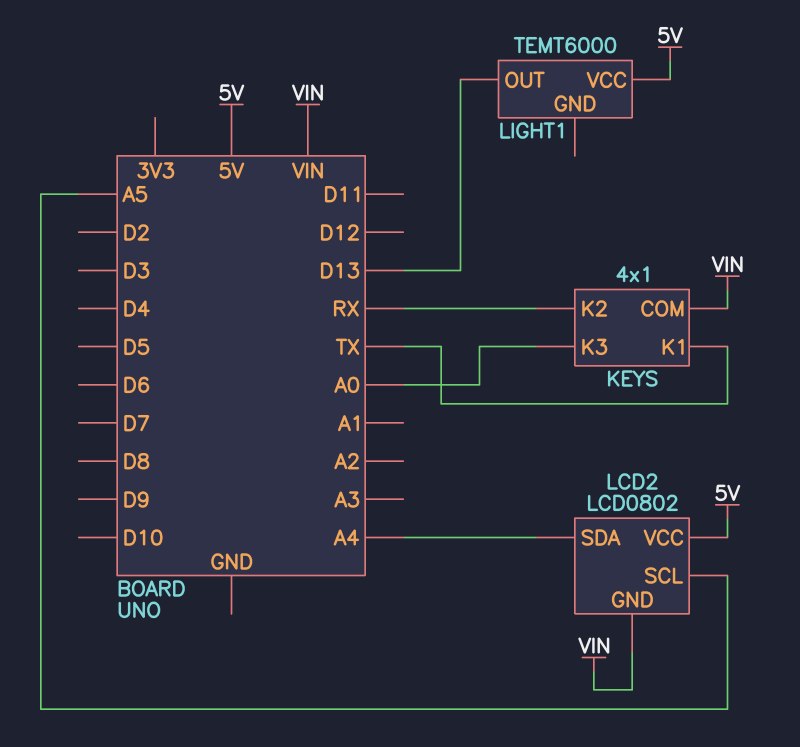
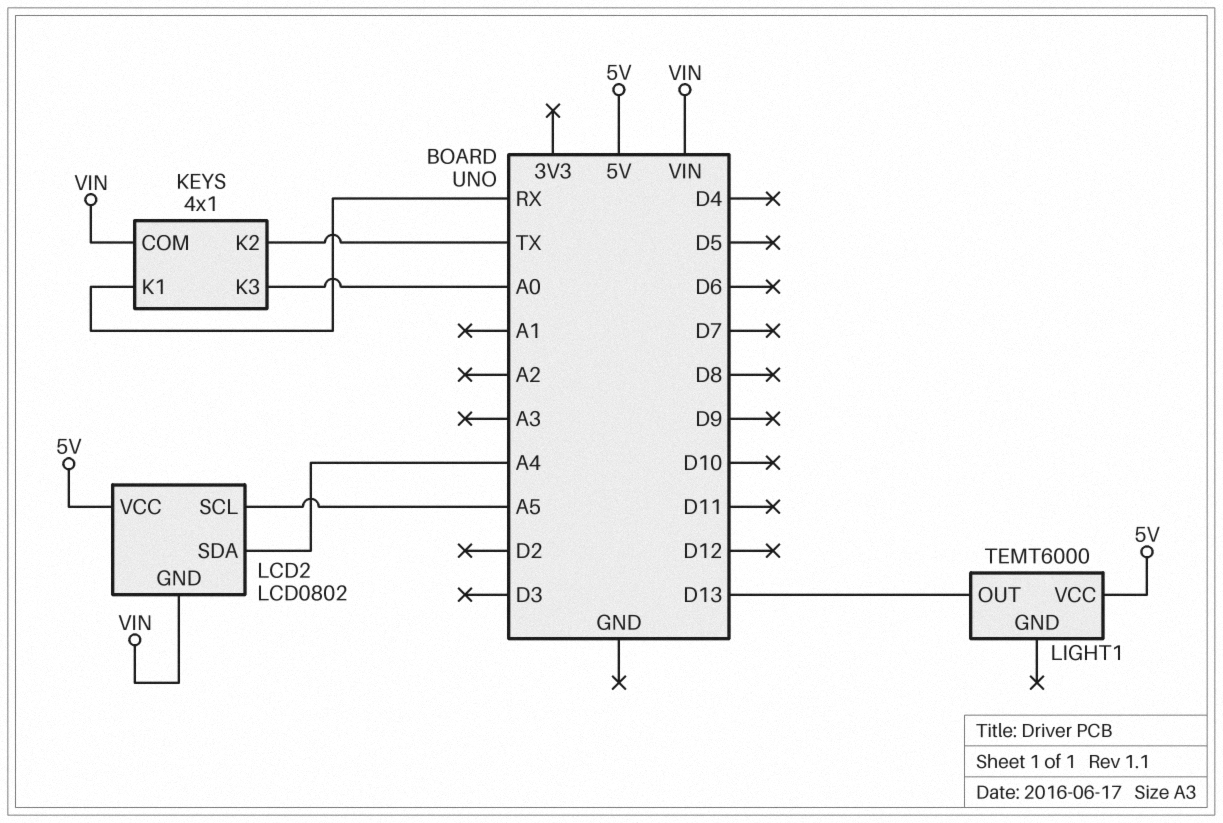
KEYS pin K1: TX -> RX
KEYS pin K2: RX -> TX

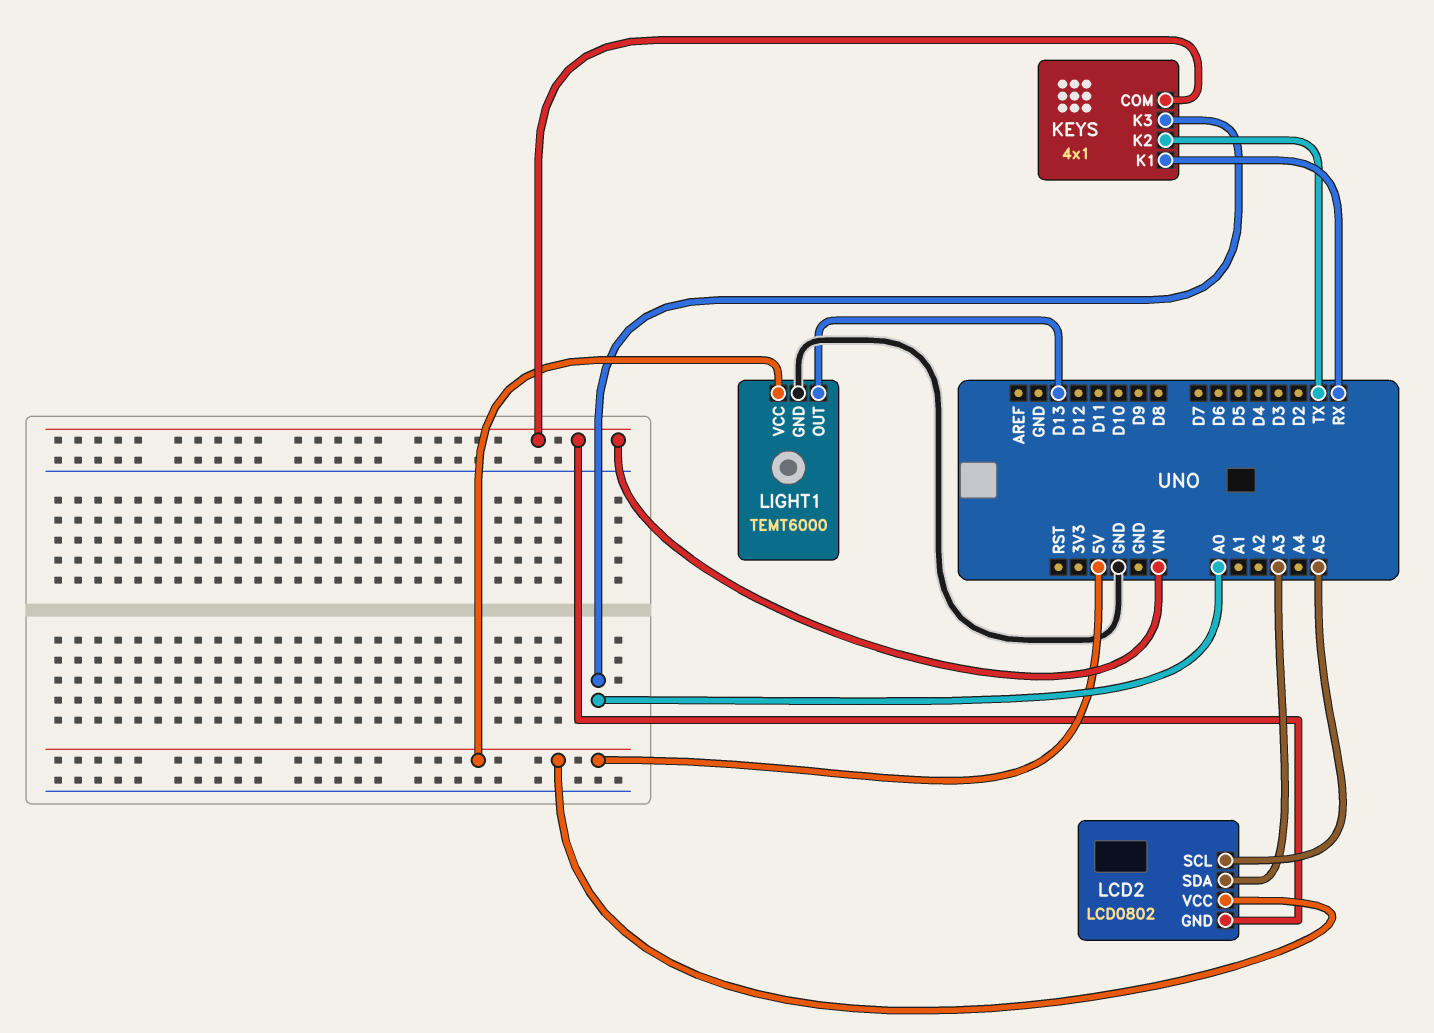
LCD2 pin SDA: A4 -> A3
LIGHT1 pin GND: none -> GND

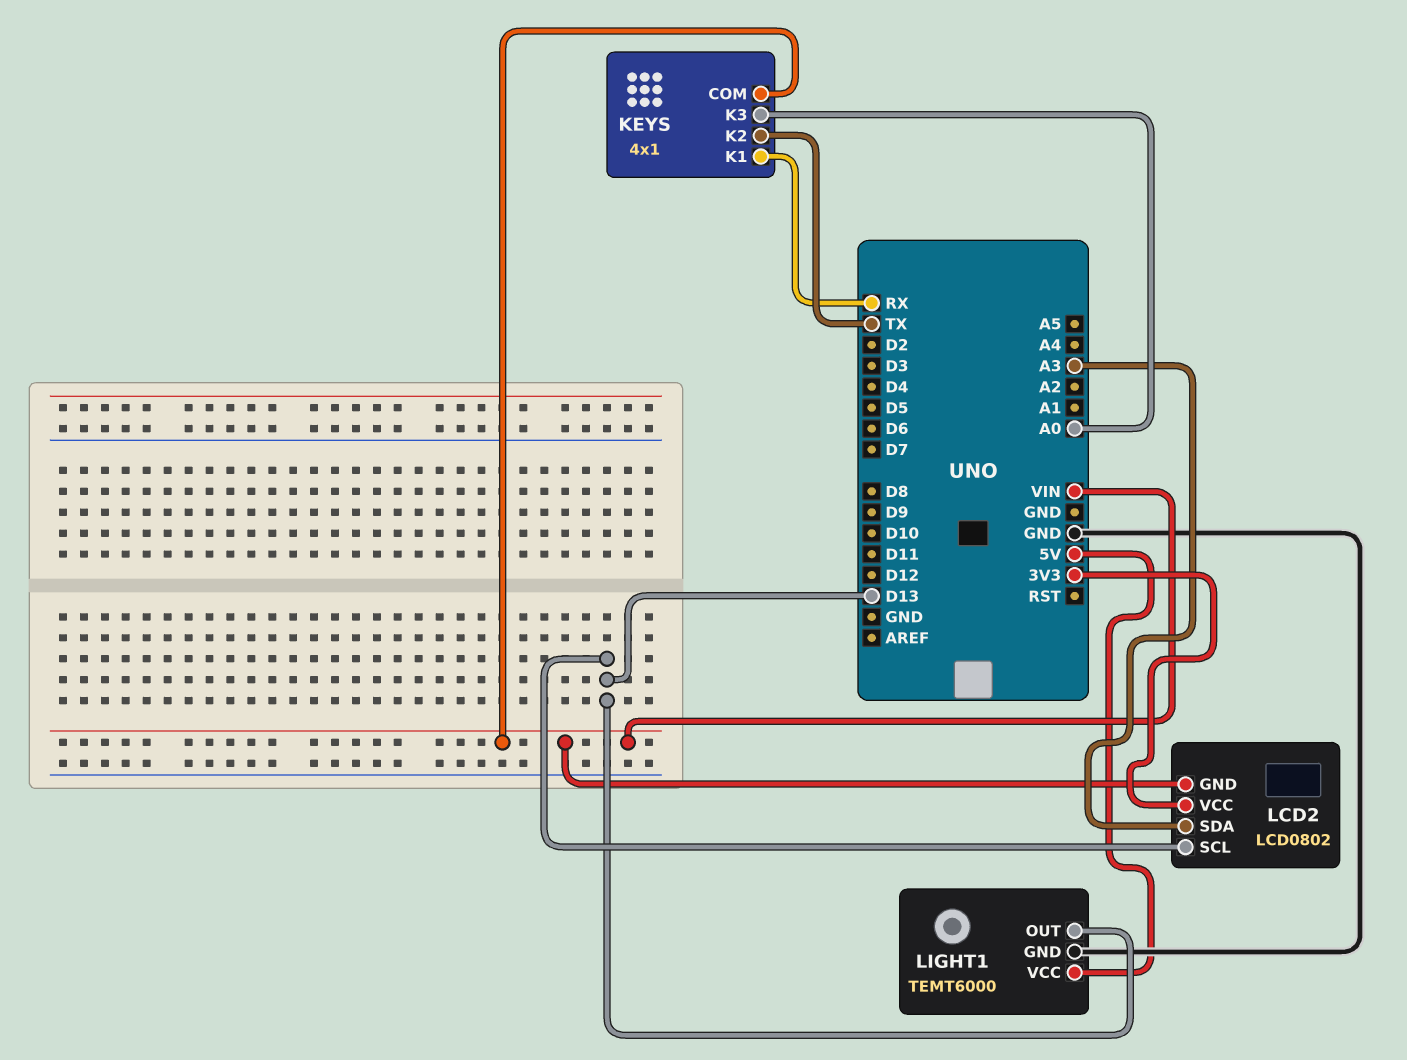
LCD2 pin SCL: A5 -> D13
LCD2 pin VCC: 5V -> 3V3

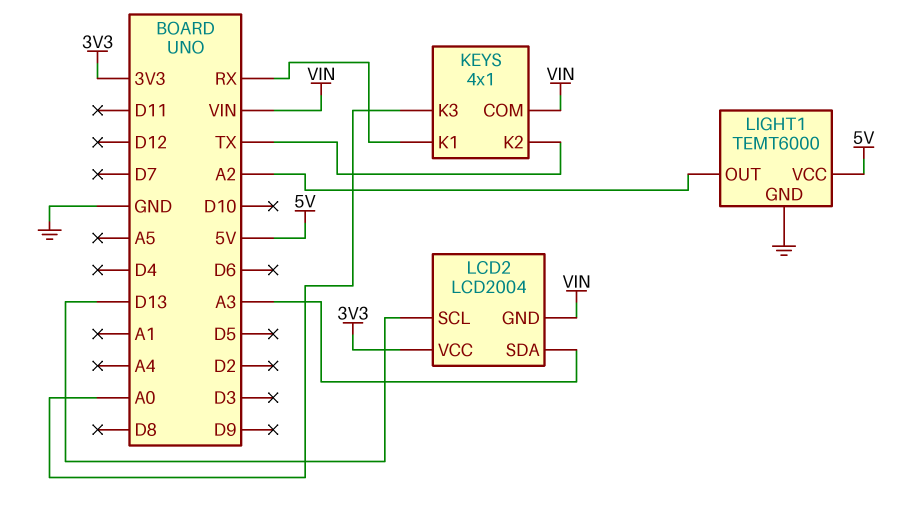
LCD2: LCD0802 -> LCD2004
LIGHT1 pin OUT: D13 -> A2

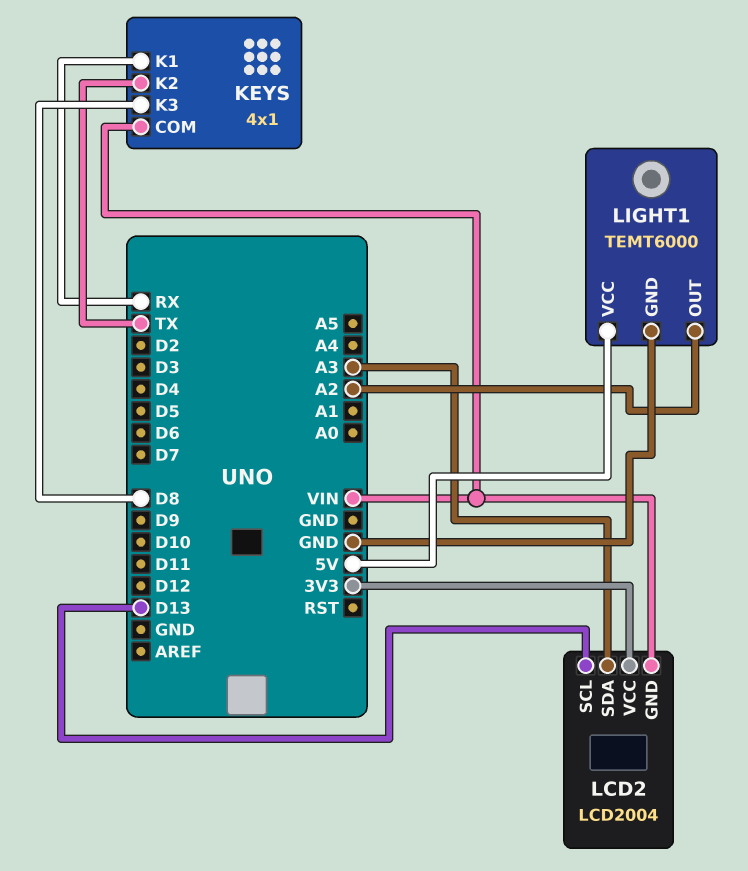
KEYS pin K3: A0 -> D8

